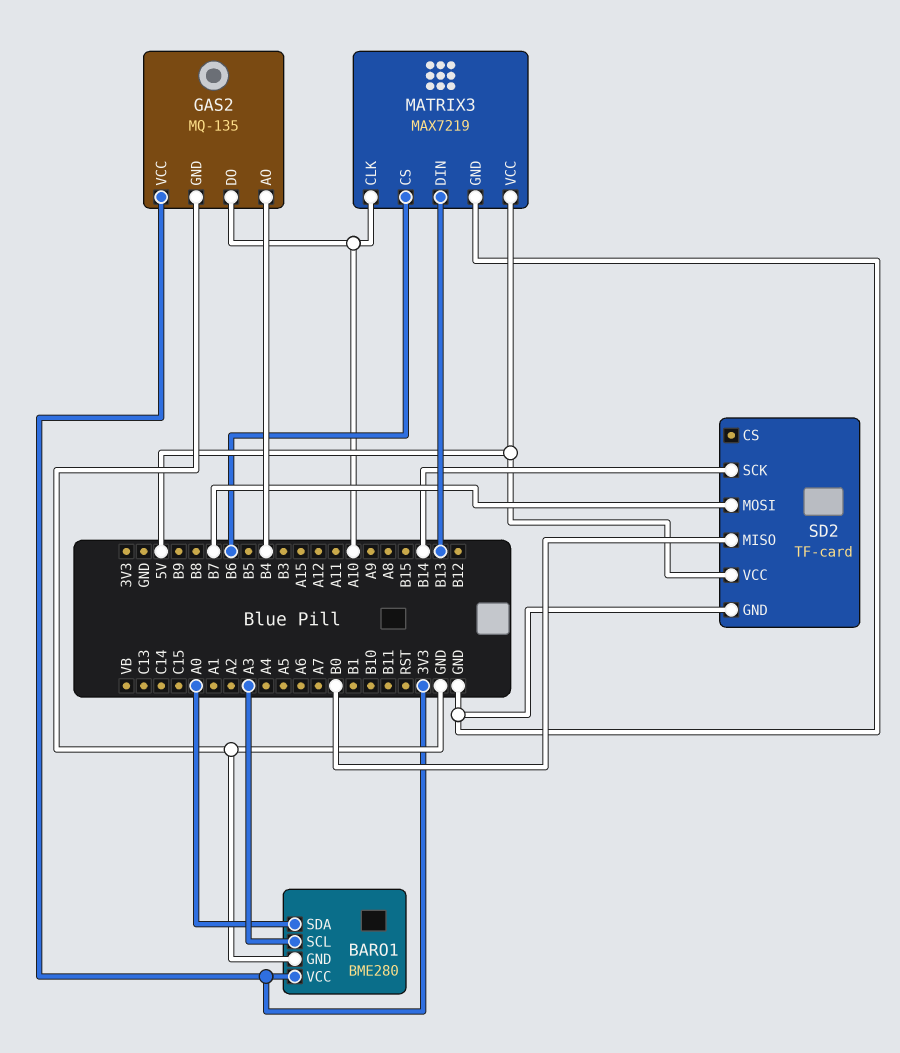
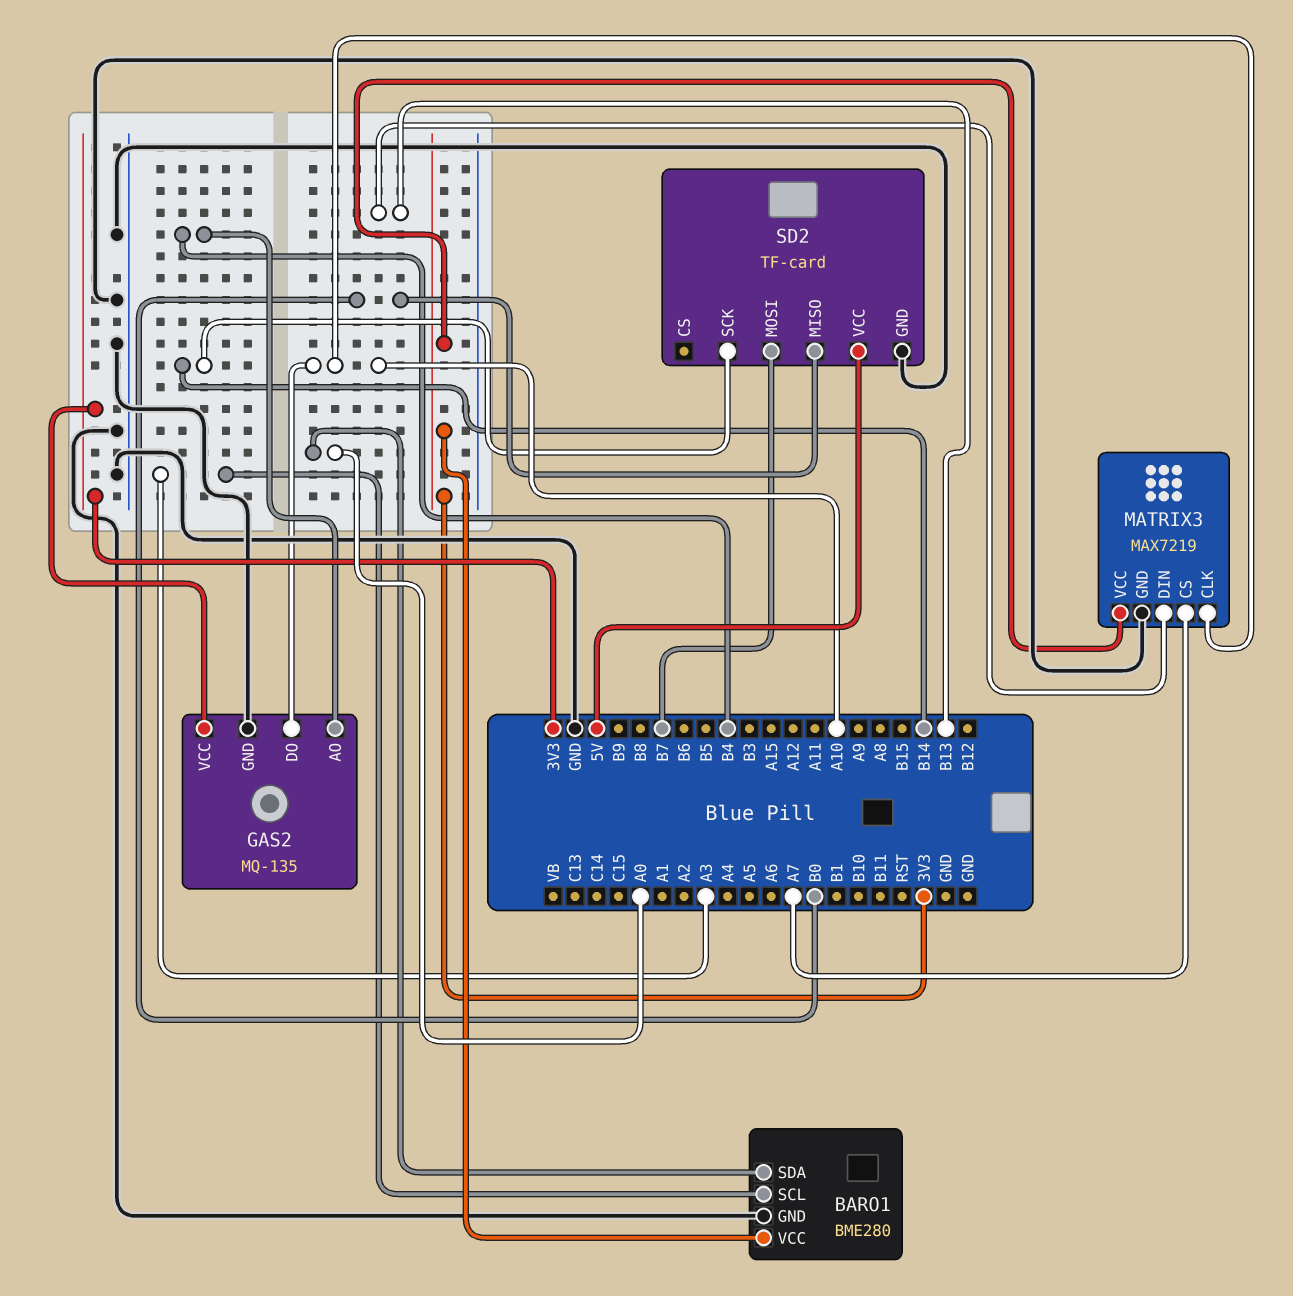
MATRIX3 pin CS: B6 -> A7
MATRIX3 pin VCC: 5V -> 3V3

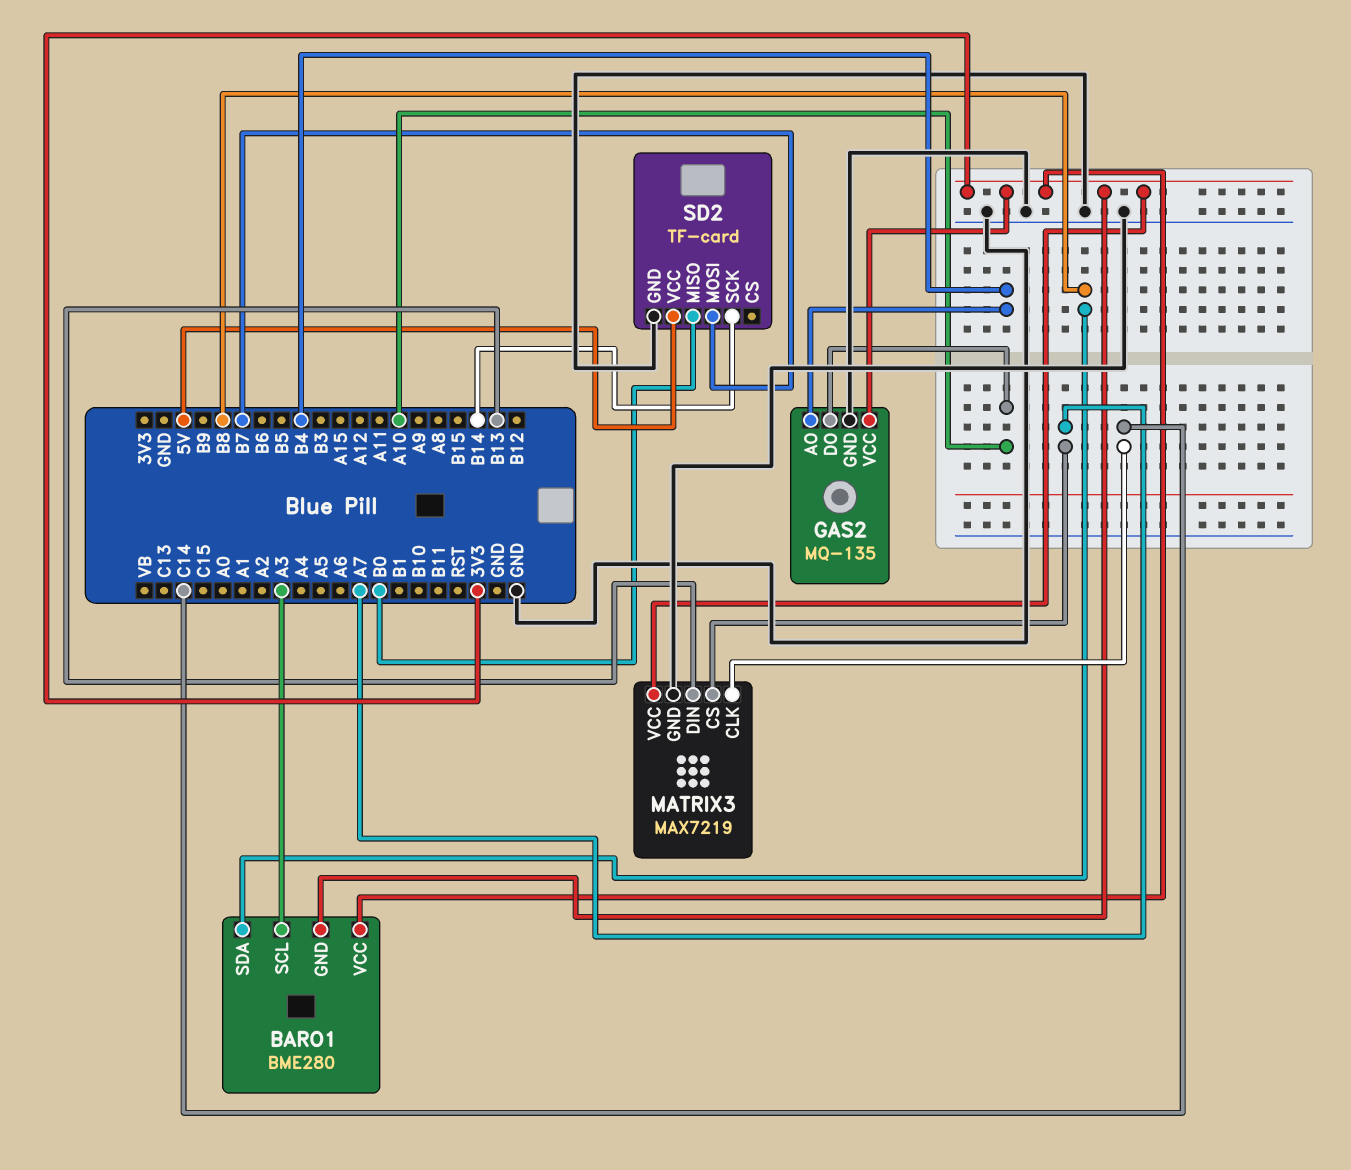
BARO1 pin GND: GND -> 3V3
BARO1 pin SDA: A0 -> B8
MATRIX3 pin CLK: A10 -> C14

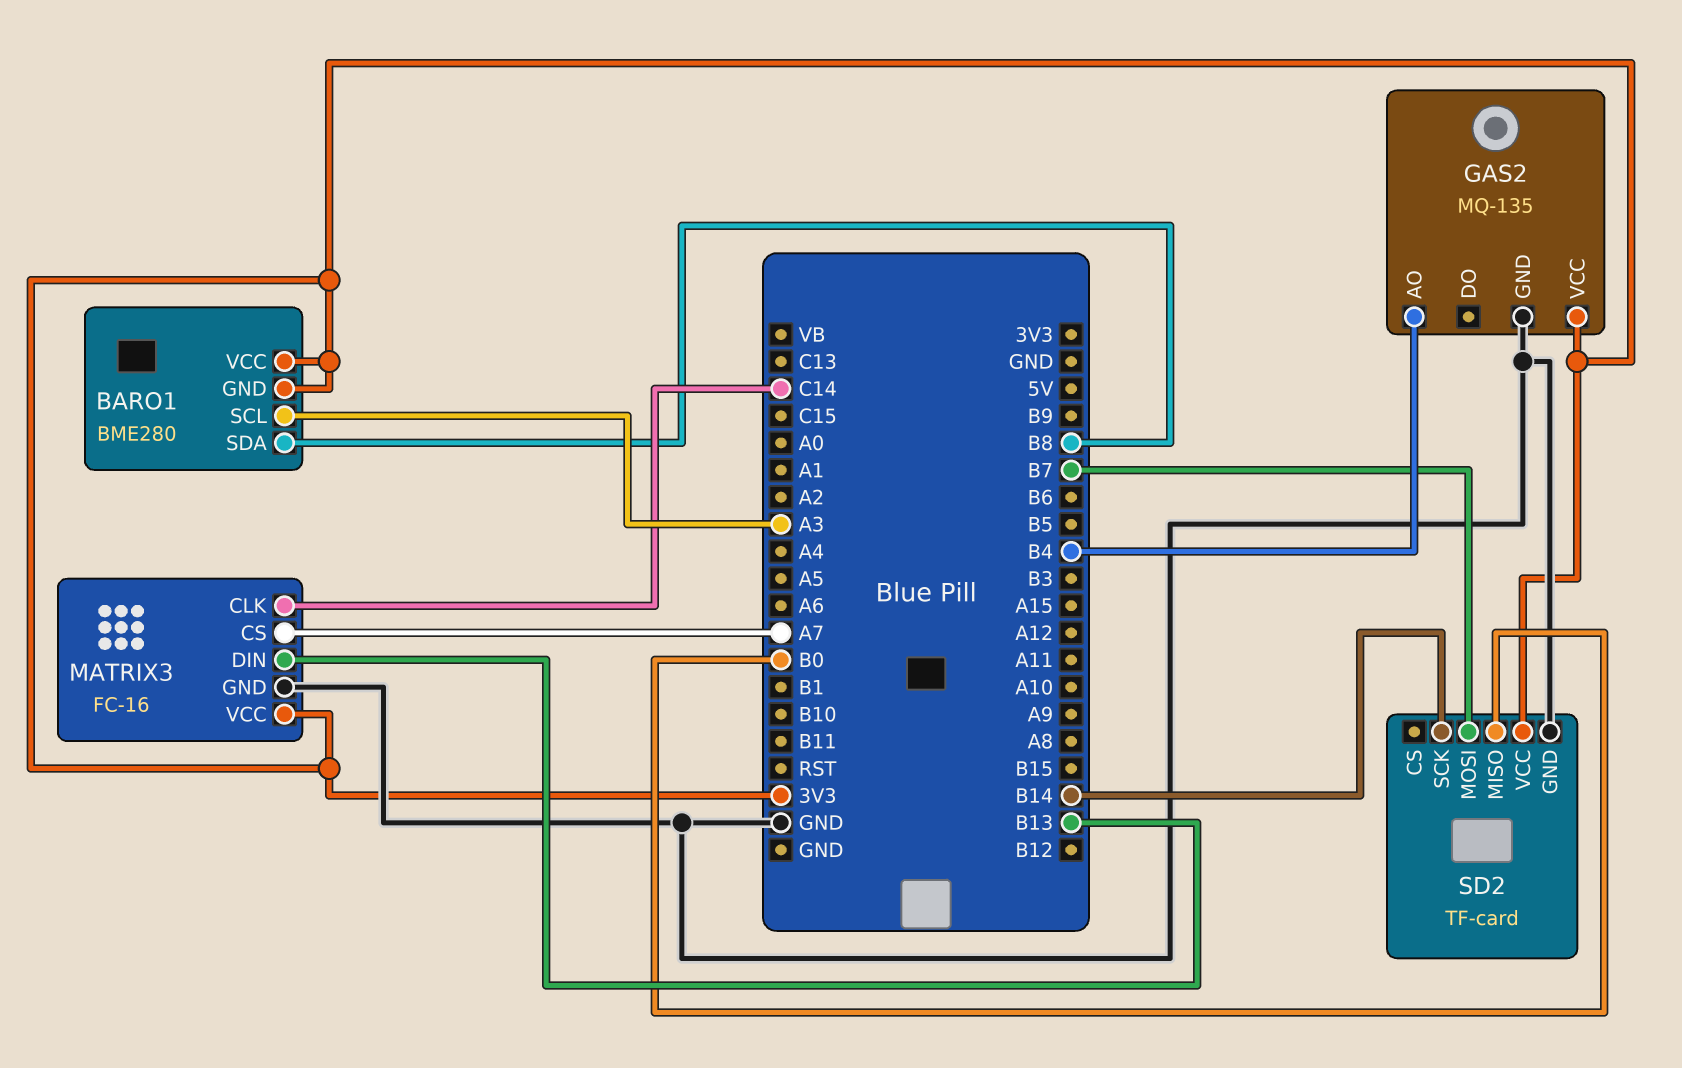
GAS2 pin DO: A10 -> none
MATRIX3: MAX7219 -> FC-16
SD2 pin VCC: 5V -> 3V3

